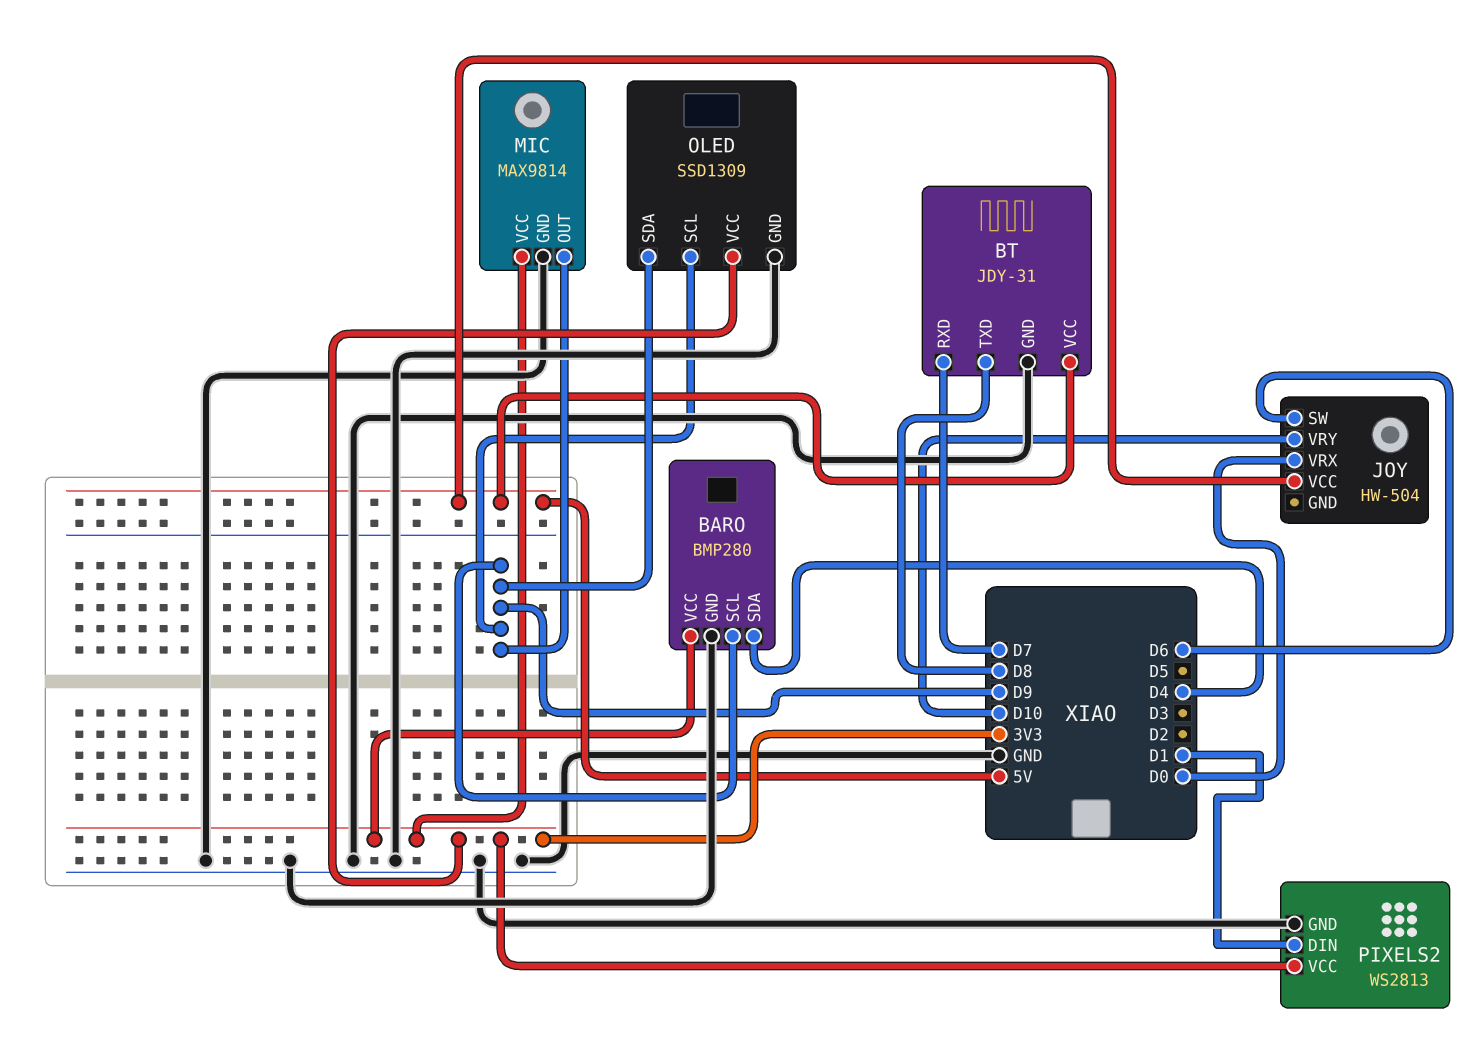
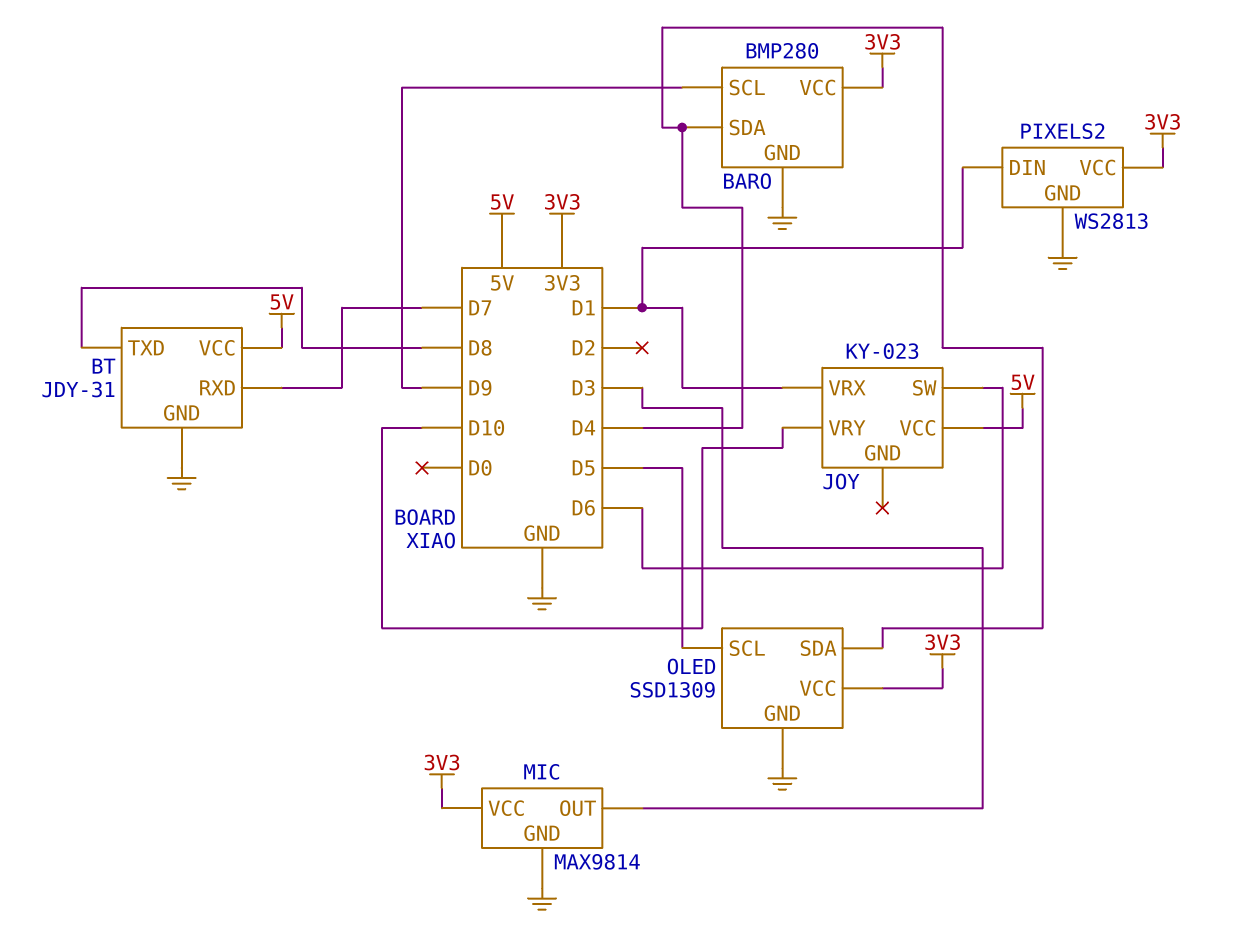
JOY: HW-504 -> KY-023
JOY pin VRX: D0 -> D1
MIC pin OUT: D9 -> D3
OLED pin SCL: D9 -> D5
OLED pin SDA: D9 -> D4

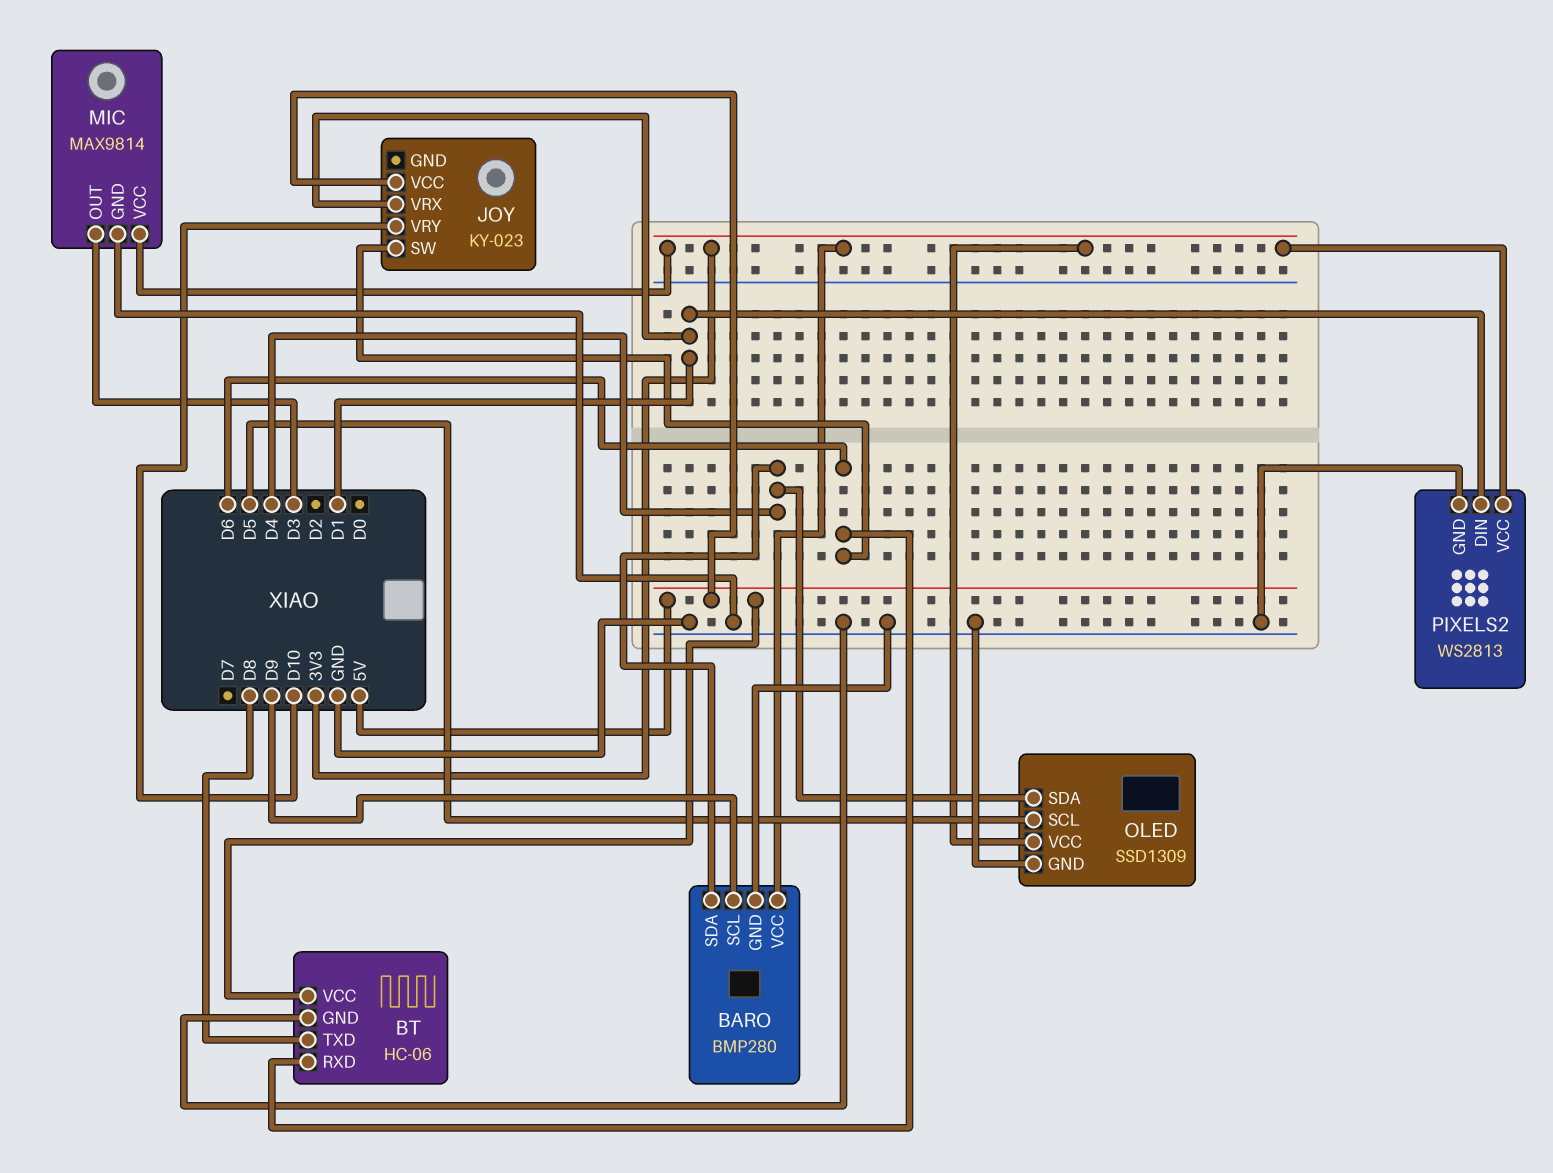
BT: JDY-31 -> HC-06
BT pin RXD: D7 -> D6

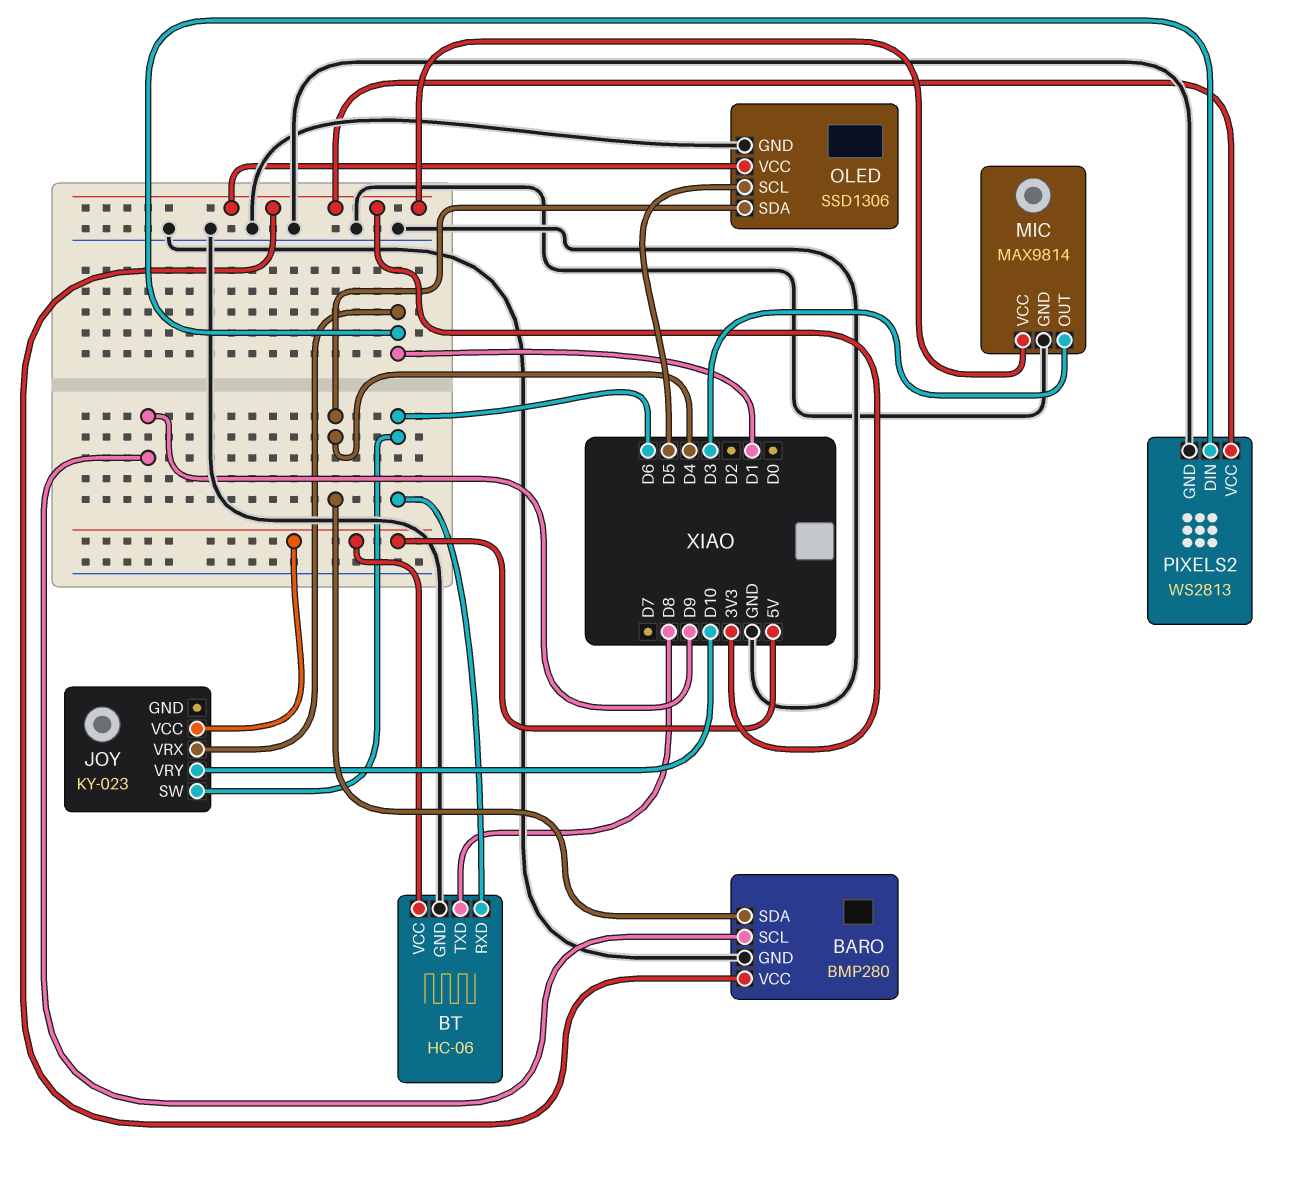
OLED: SSD1309 -> SSD1306

